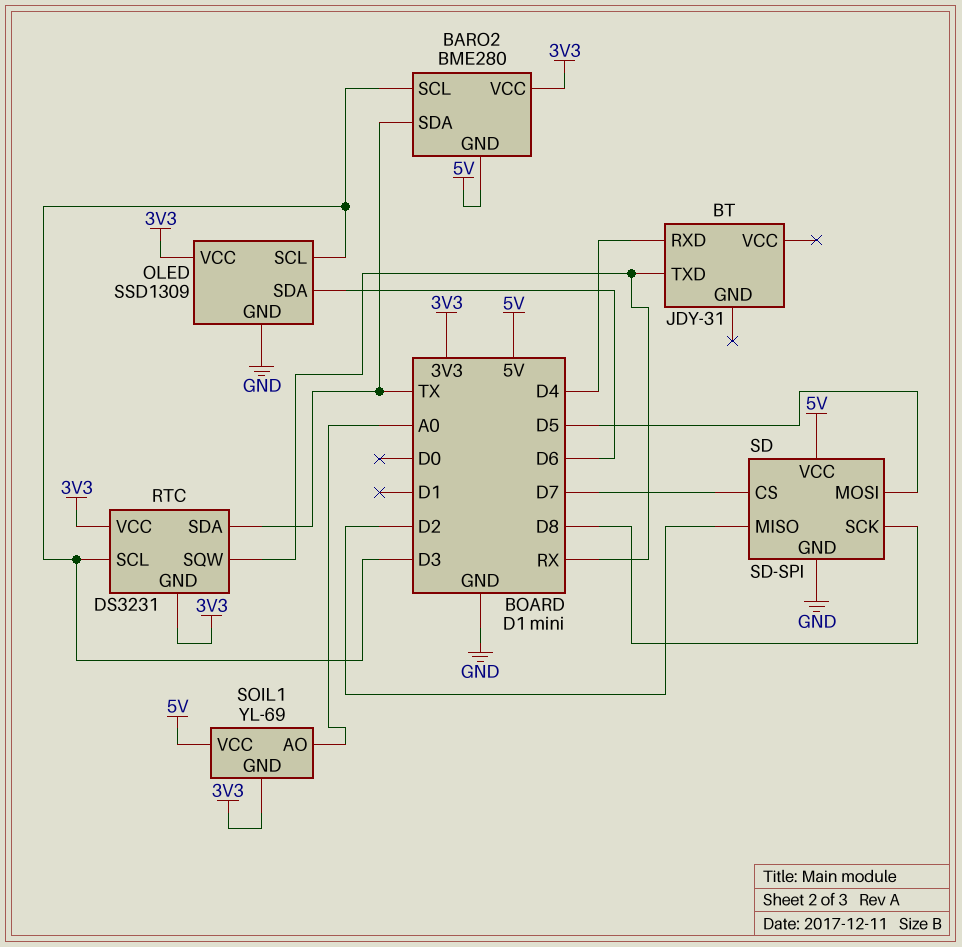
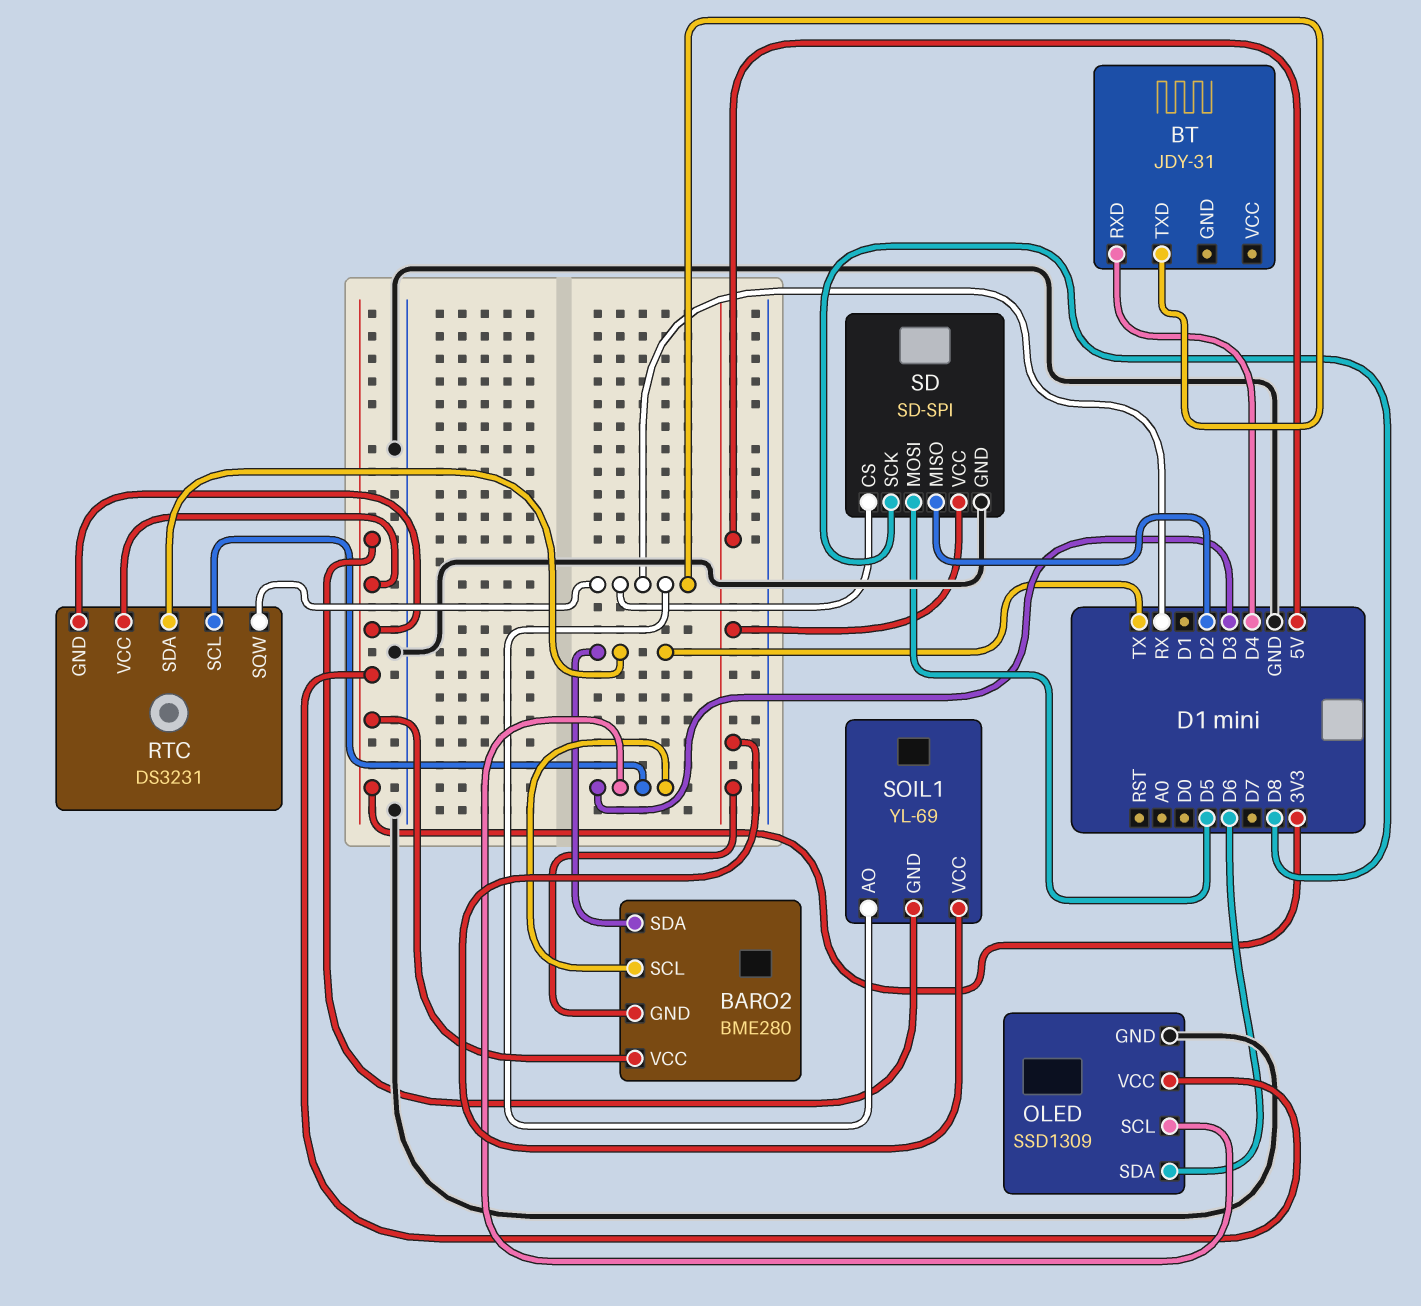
SD pin CS: D7 -> RX
SOIL1 pin AO: A0 -> RX

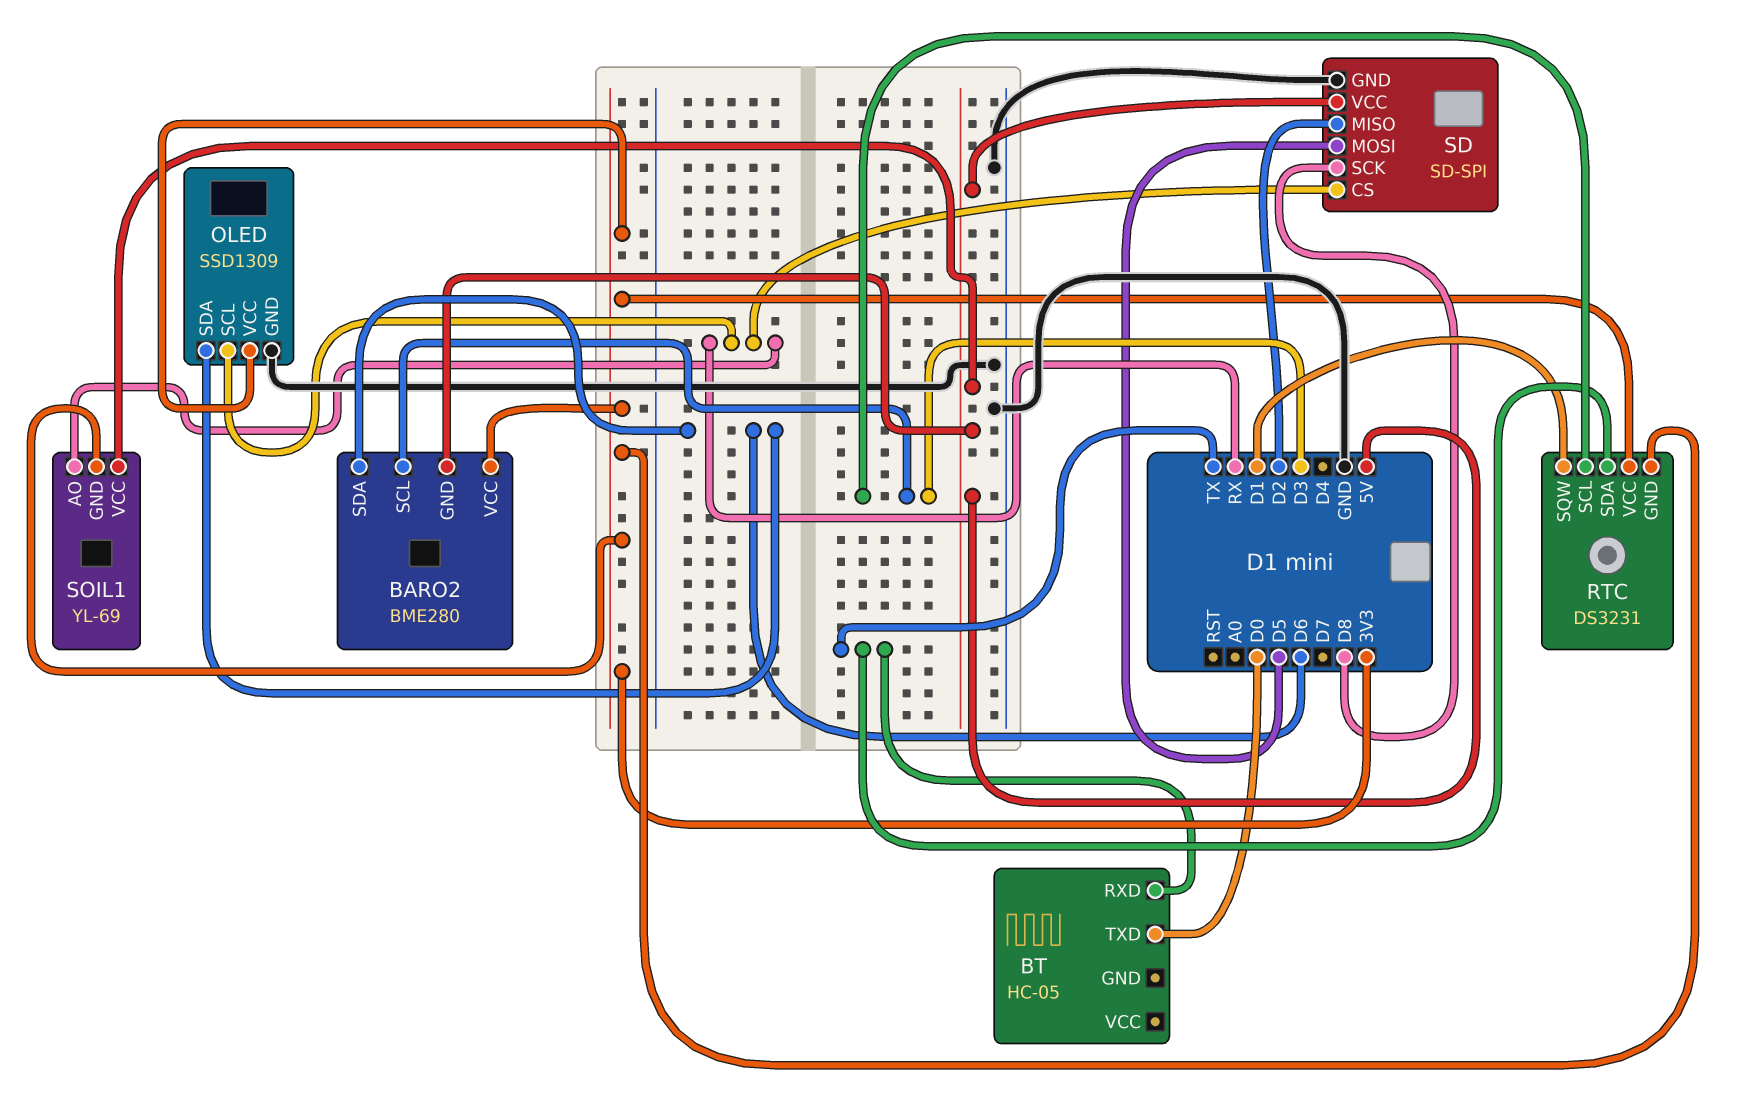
BARO2 pin SDA: TX -> D6
BT: JDY-31 -> HC-05
BT pin RXD: D4 -> TX
BT pin TXD: RX -> D0
OLED pin SCL: D3 -> RX
RTC pin SQW: RX -> D1

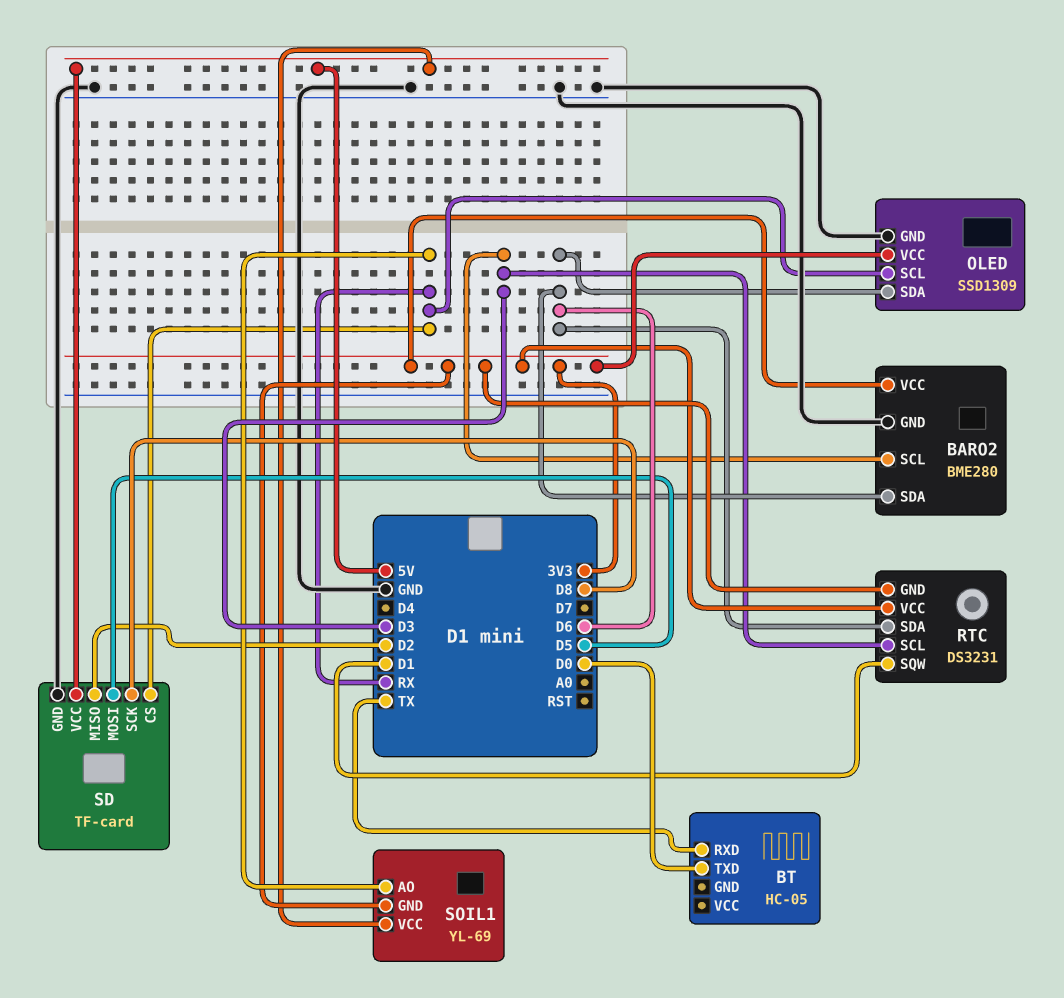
BARO2 pin GND: 5V -> GND
RTC pin SDA: TX -> D6
SD: SD-SPI -> TF-card

